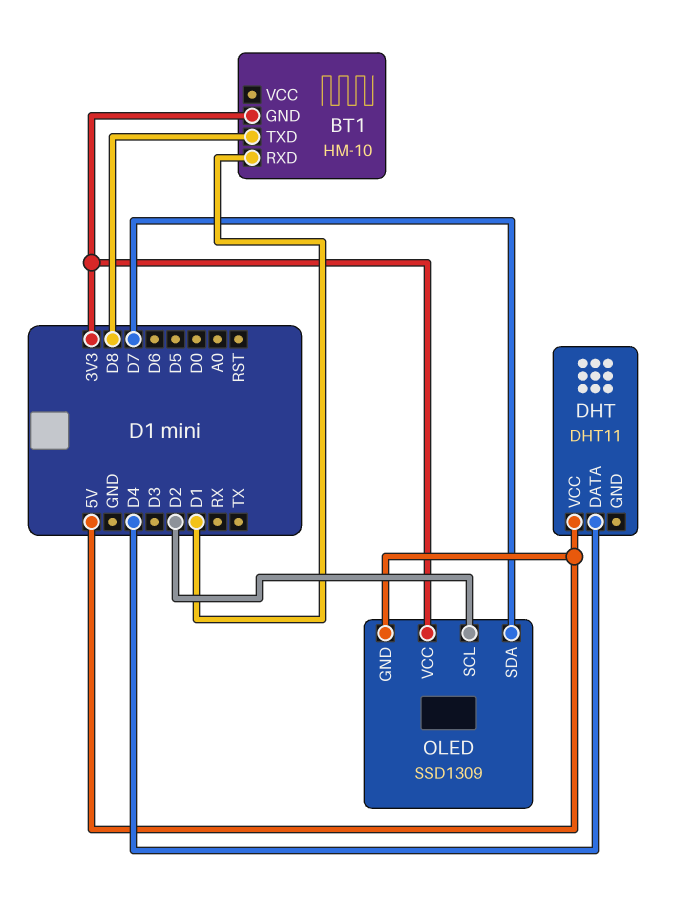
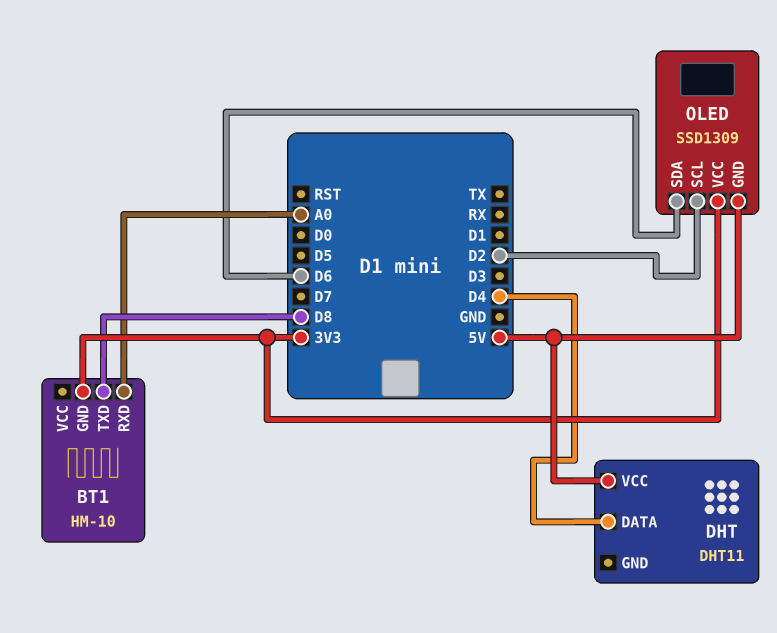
BT1 pin RXD: D1 -> A0
OLED pin SDA: D7 -> D6

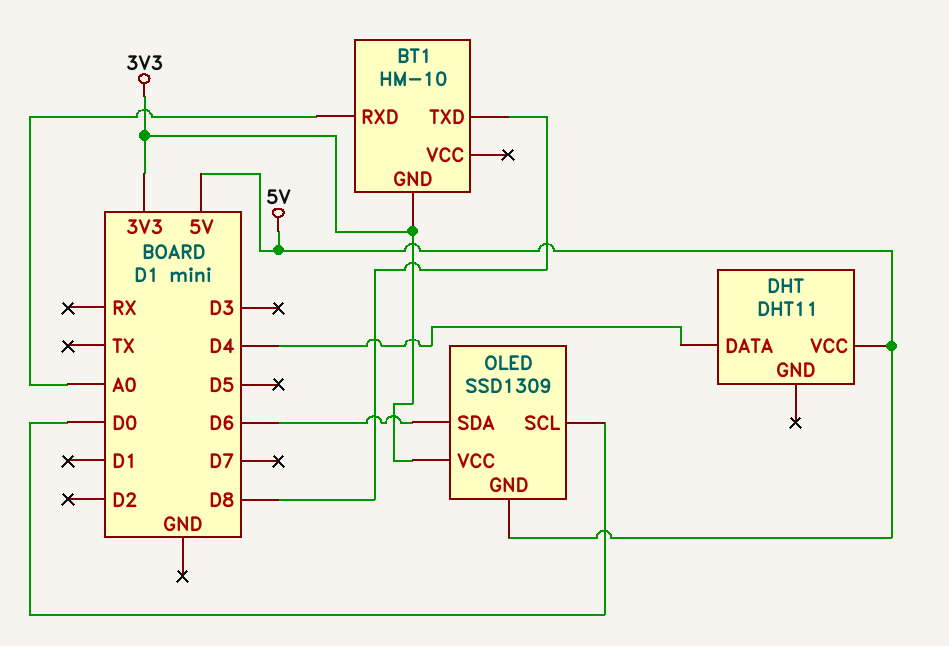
OLED pin SCL: D2 -> D0

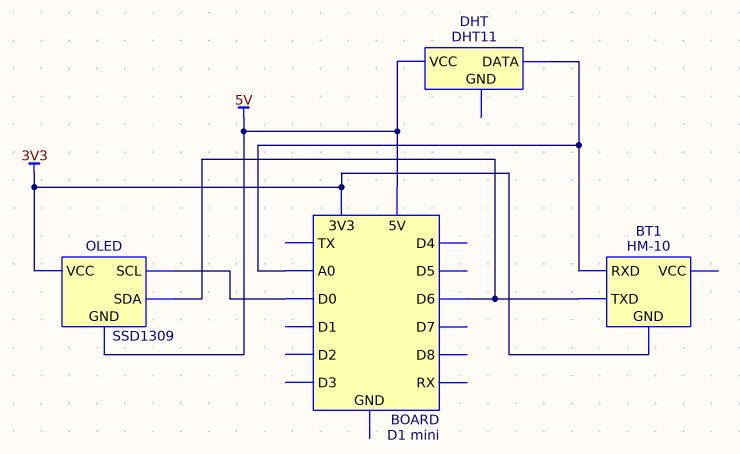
BT1 pin TXD: D8 -> D6
DHT pin DATA: D4 -> A0

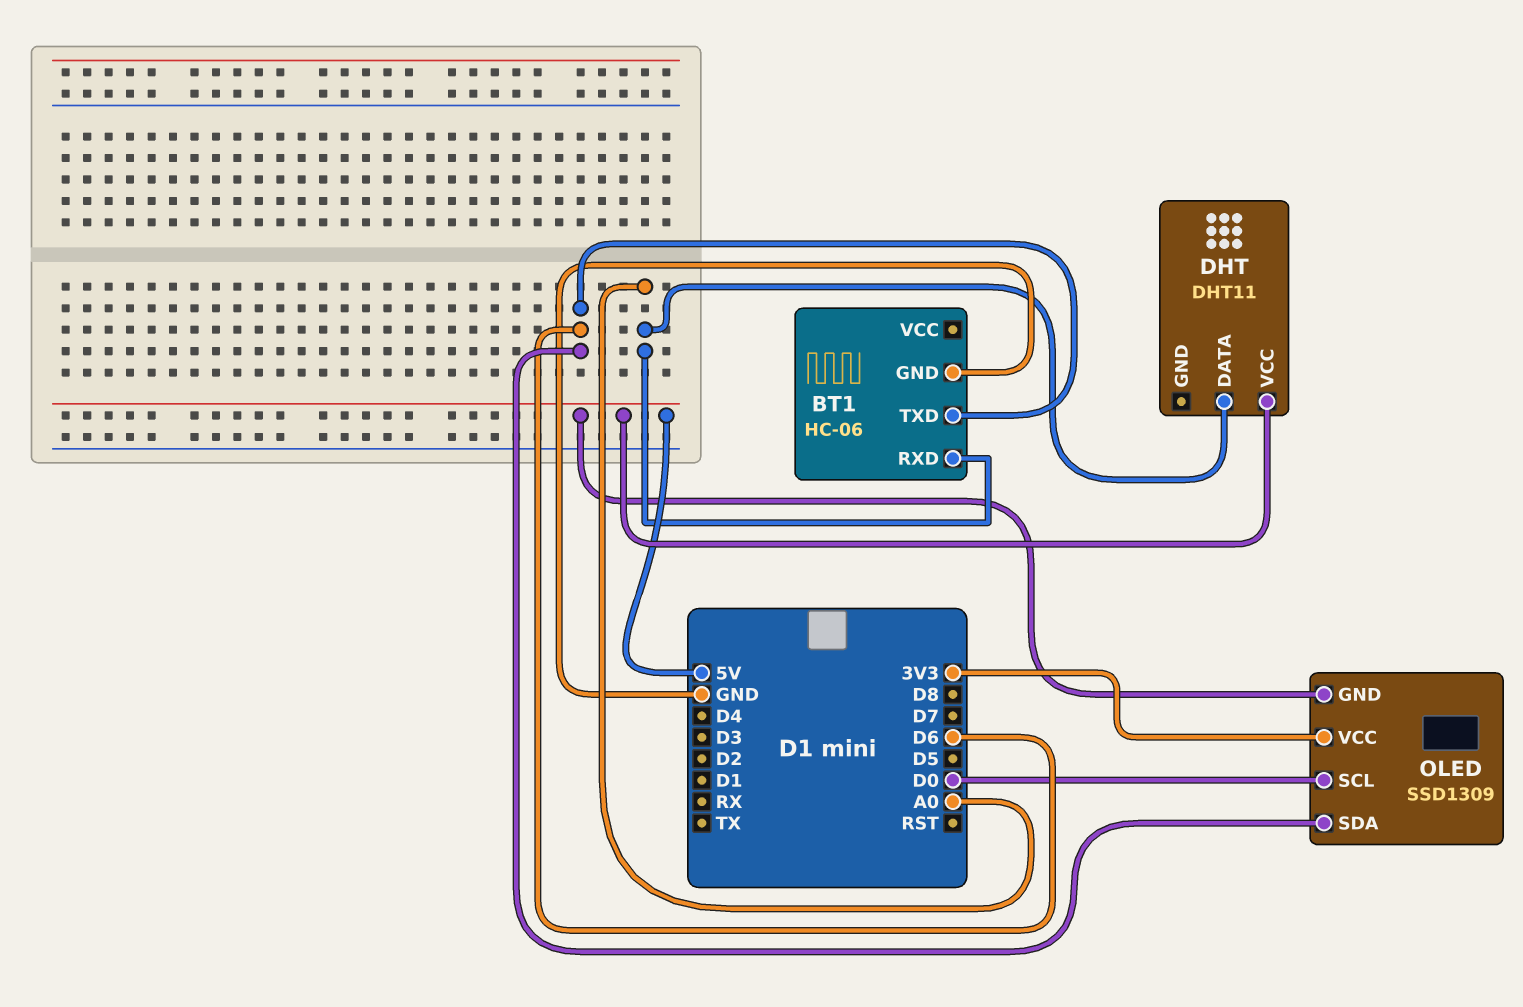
BT1: HM-10 -> HC-06
BT1 pin GND: 3V3 -> GND

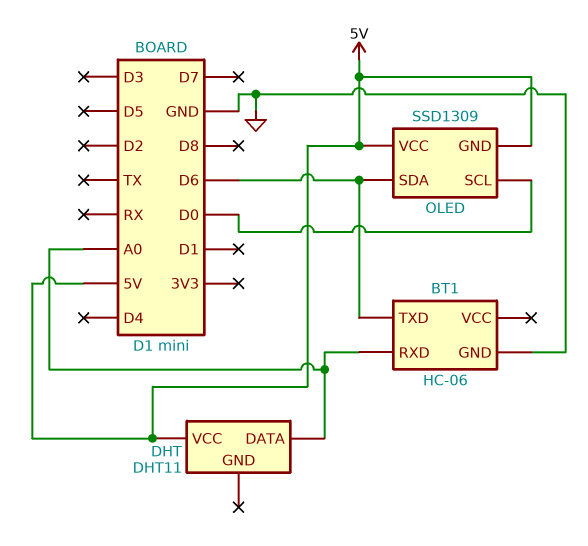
OLED pin VCC: 3V3 -> 5V

